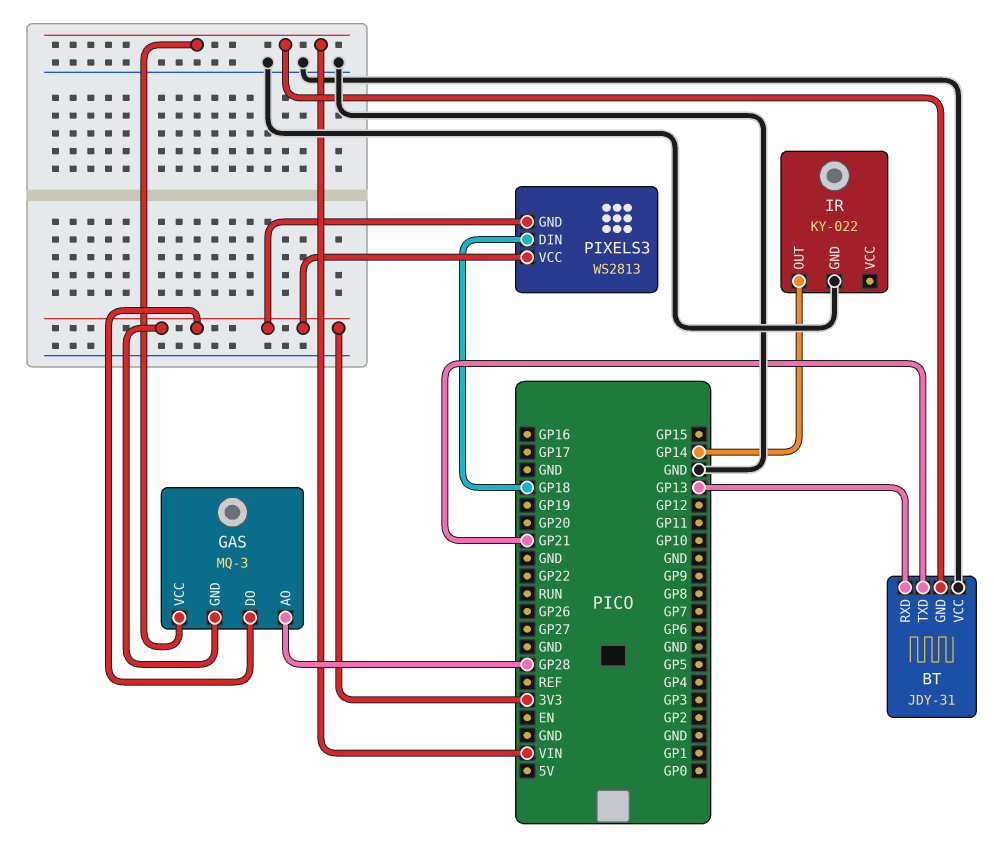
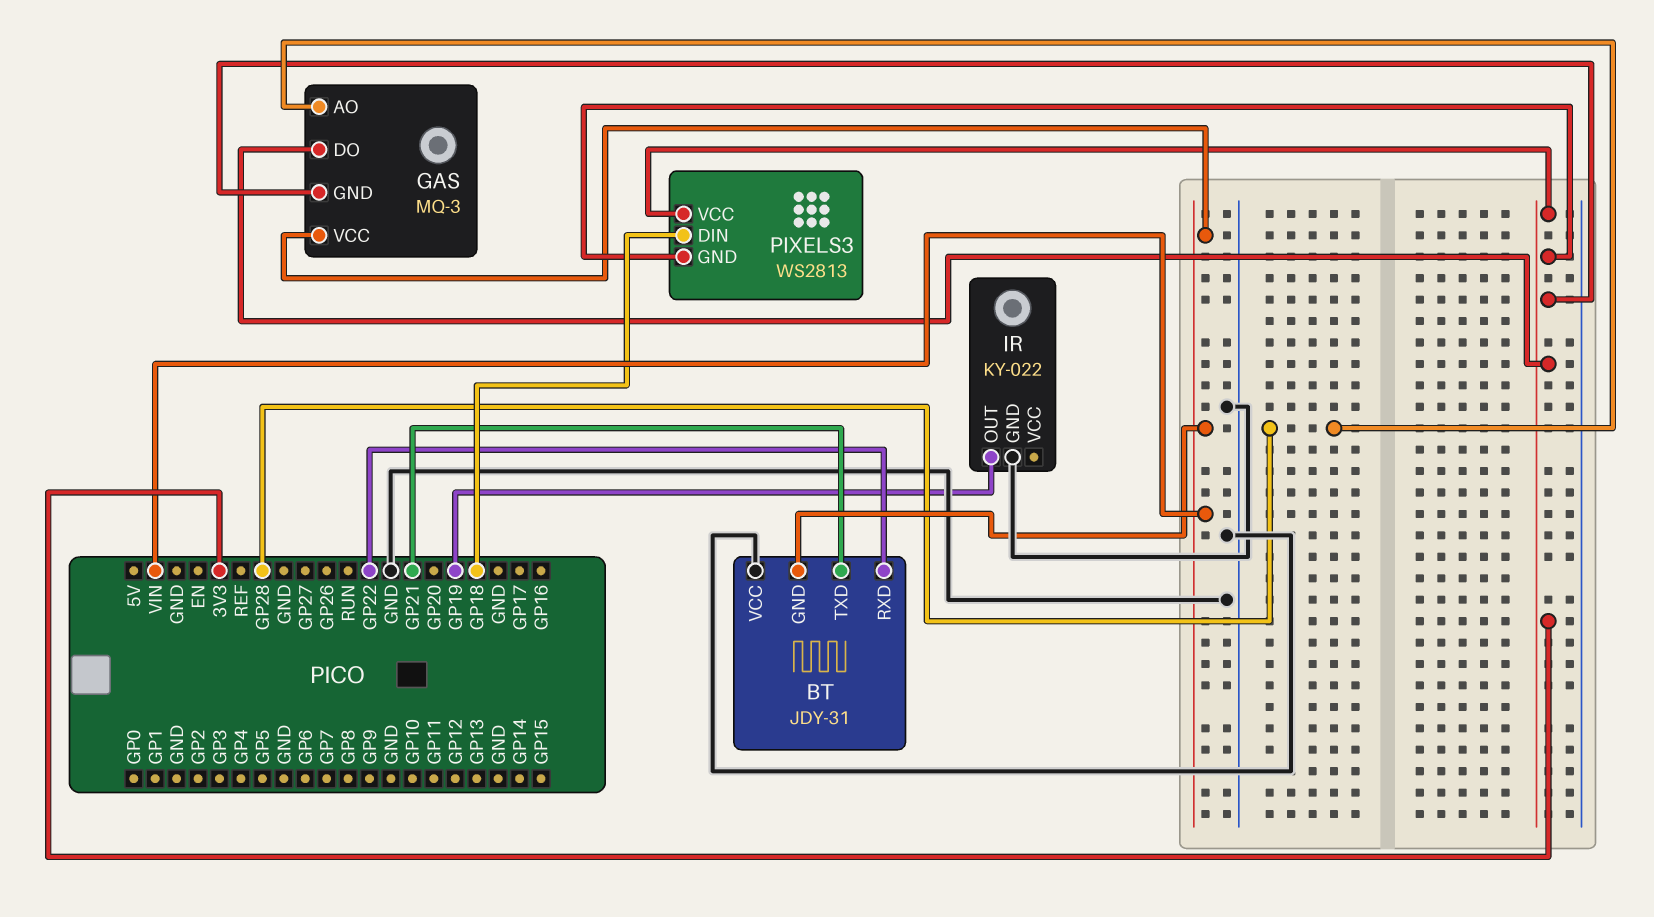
BT pin RXD: GP13 -> GP22
IR pin OUT: GP14 -> GP19

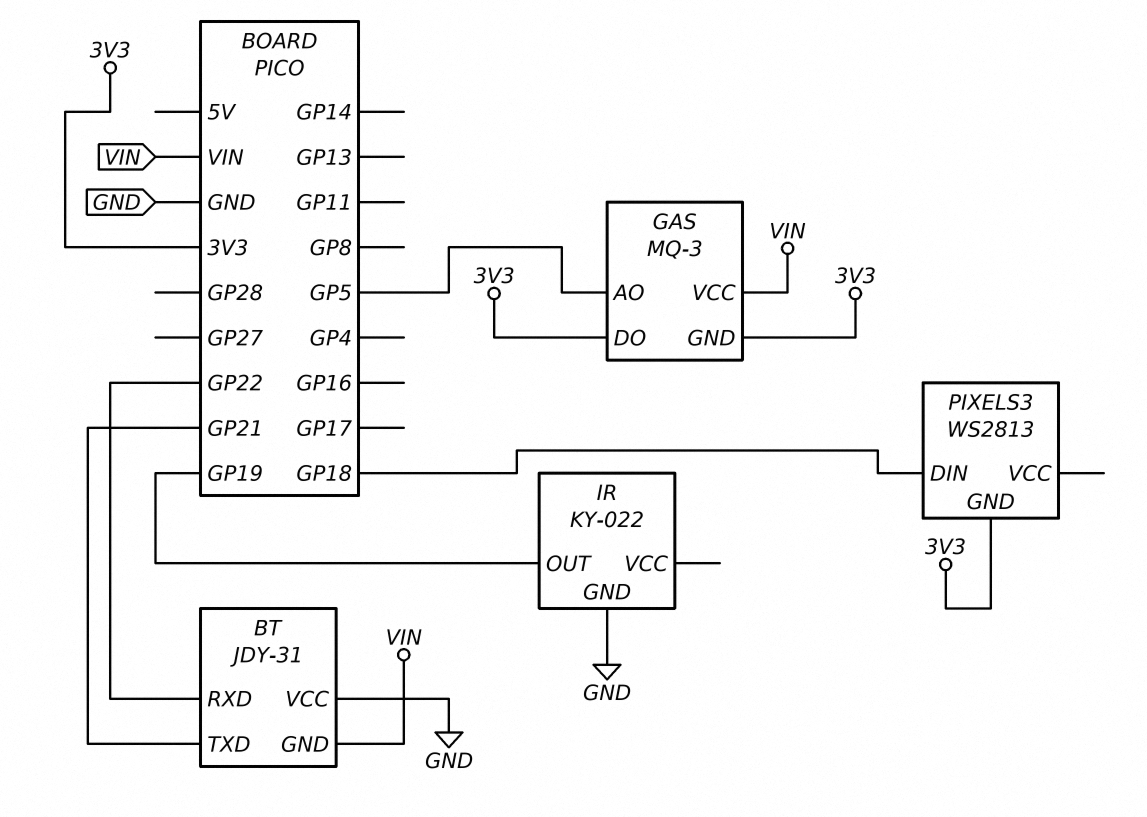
GAS pin AO: GP28 -> GP5
PIXELS3 pin VCC: 3V3 -> none

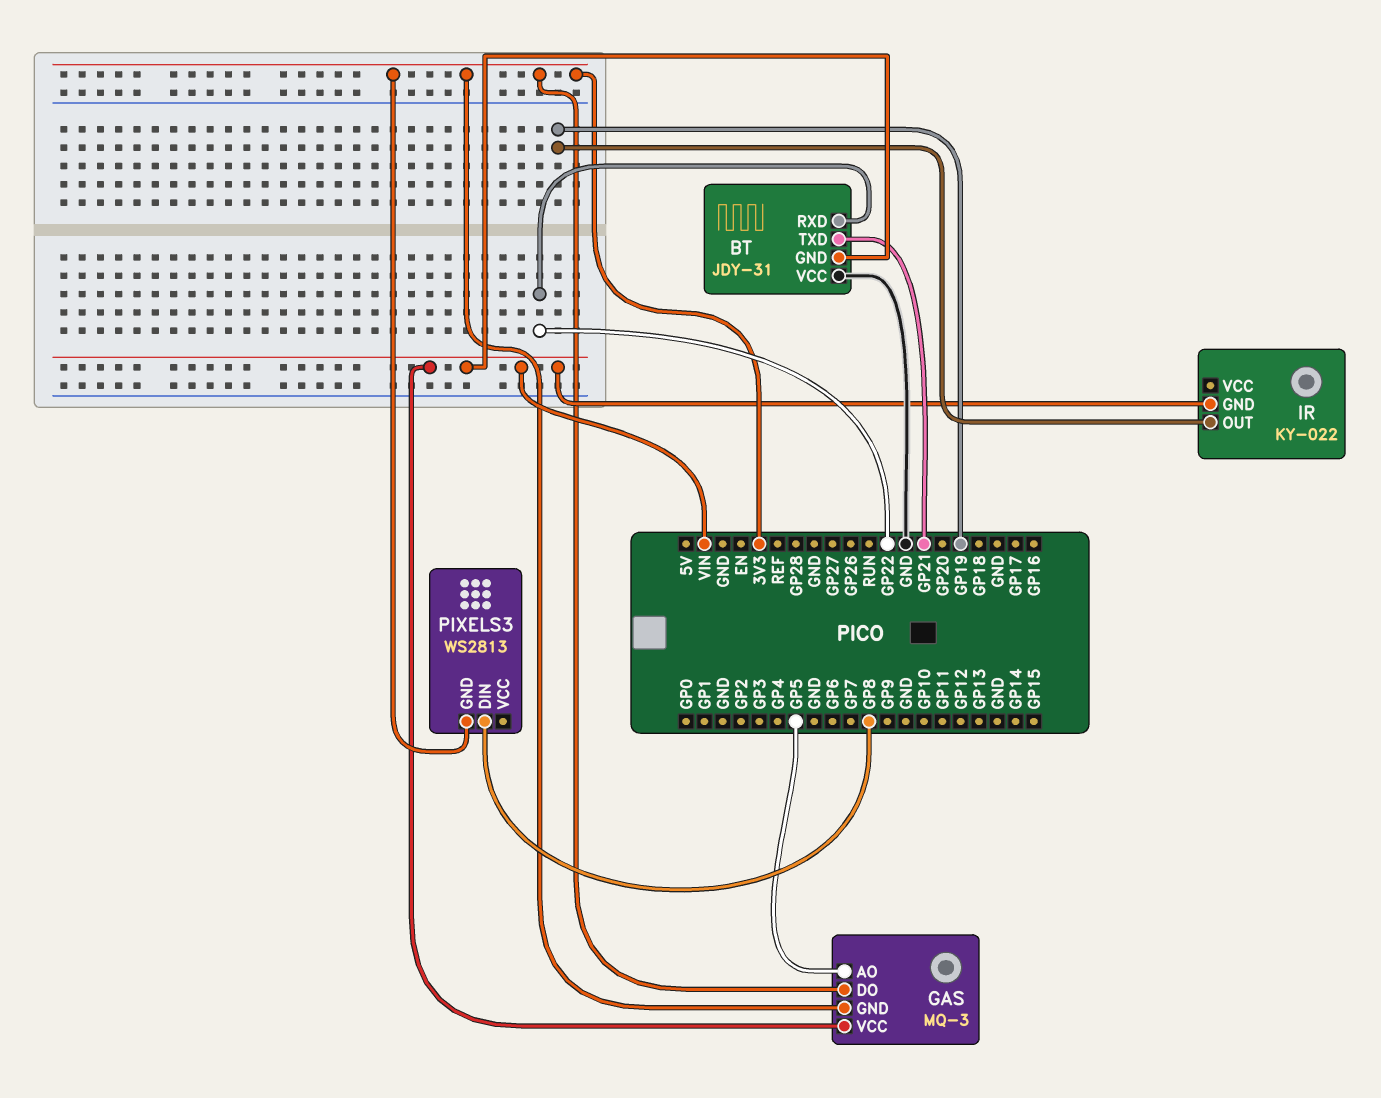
IR pin GND: GND -> VIN
PIXELS3 pin DIN: GP18 -> GP8

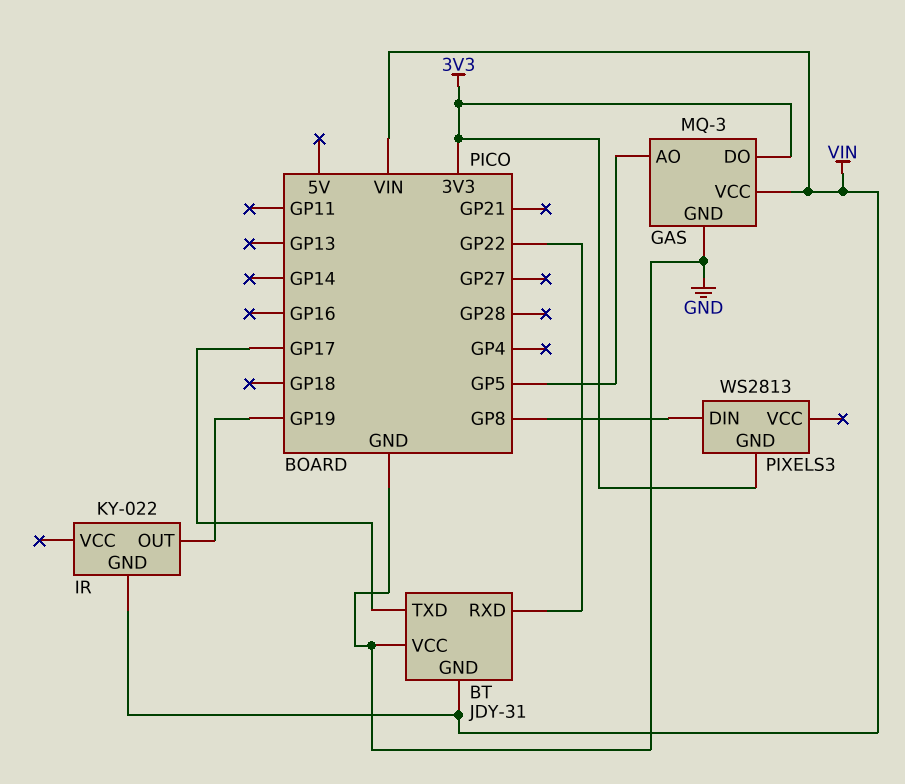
BT pin TXD: GP21 -> GP17
GAS pin GND: 3V3 -> GND

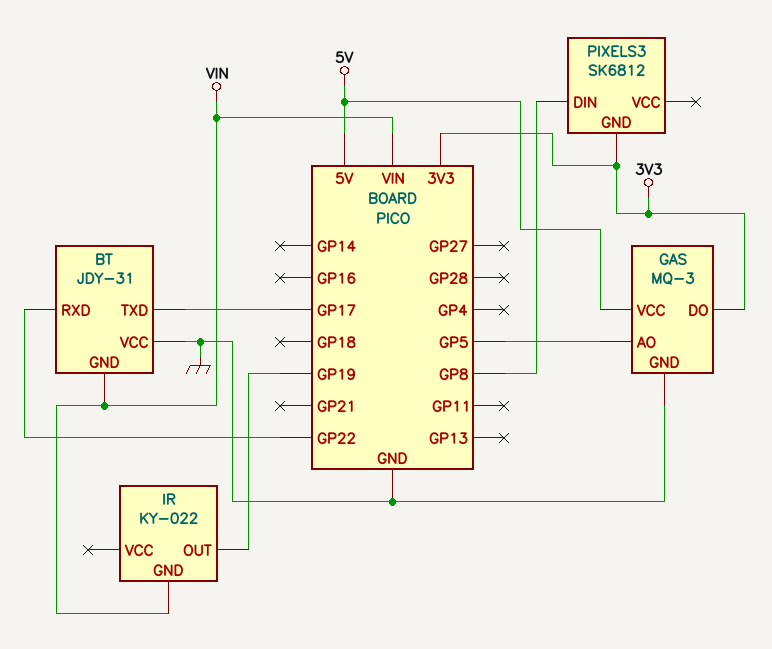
GAS pin VCC: VIN -> 5V
PIXELS3: WS2813 -> SK6812

